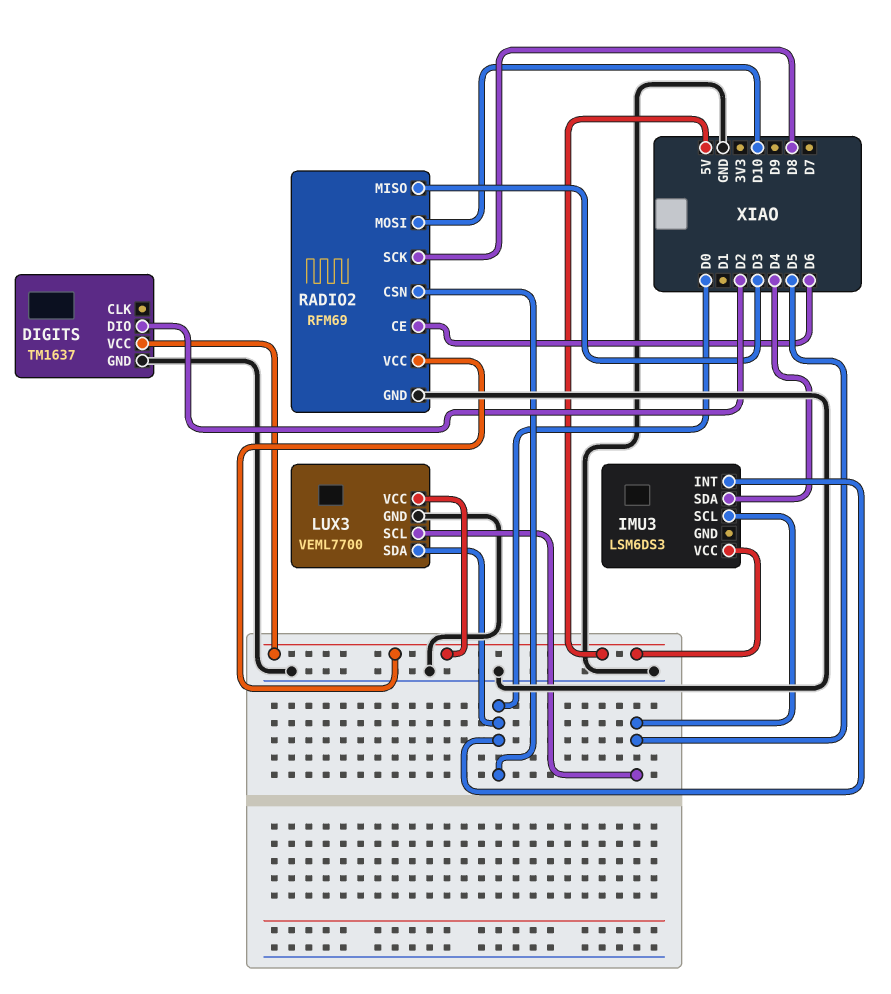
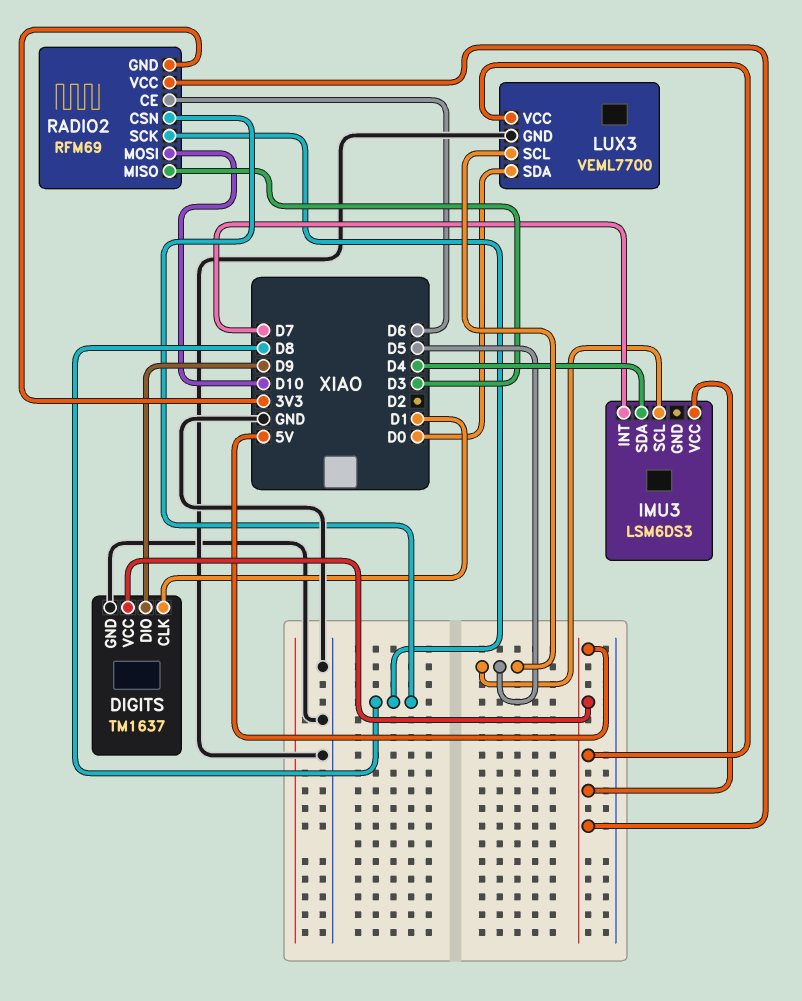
DIGITS pin CLK: none -> D1
DIGITS pin DIO: D2 -> D9
IMU3 pin INT: D0 -> D7
RADIO2 pin CSN: D0 -> D8
RADIO2 pin GND: GND -> 3V3

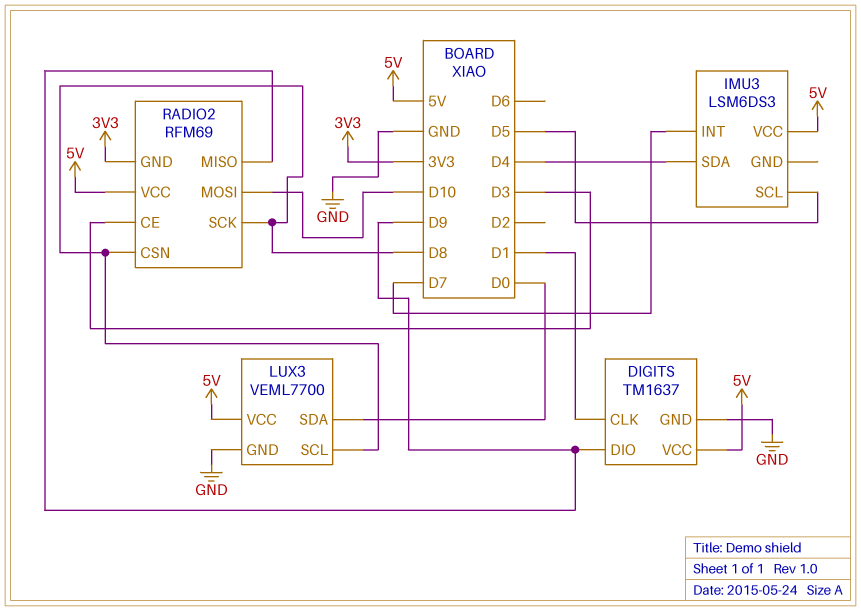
LUX3 pin SCL: D5 -> D8
RADIO2 pin CE: D6 -> D3
RADIO2 pin MISO: D3 -> D9

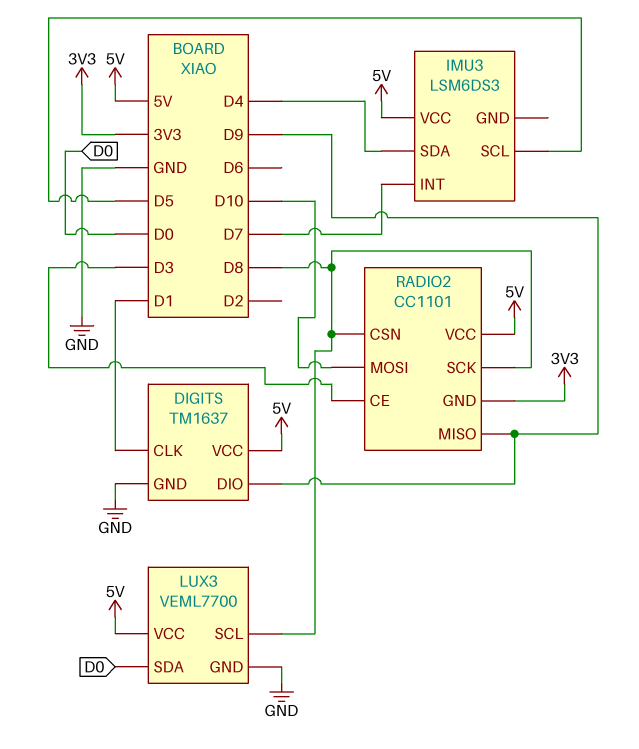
RADIO2: RFM69 -> CC1101

